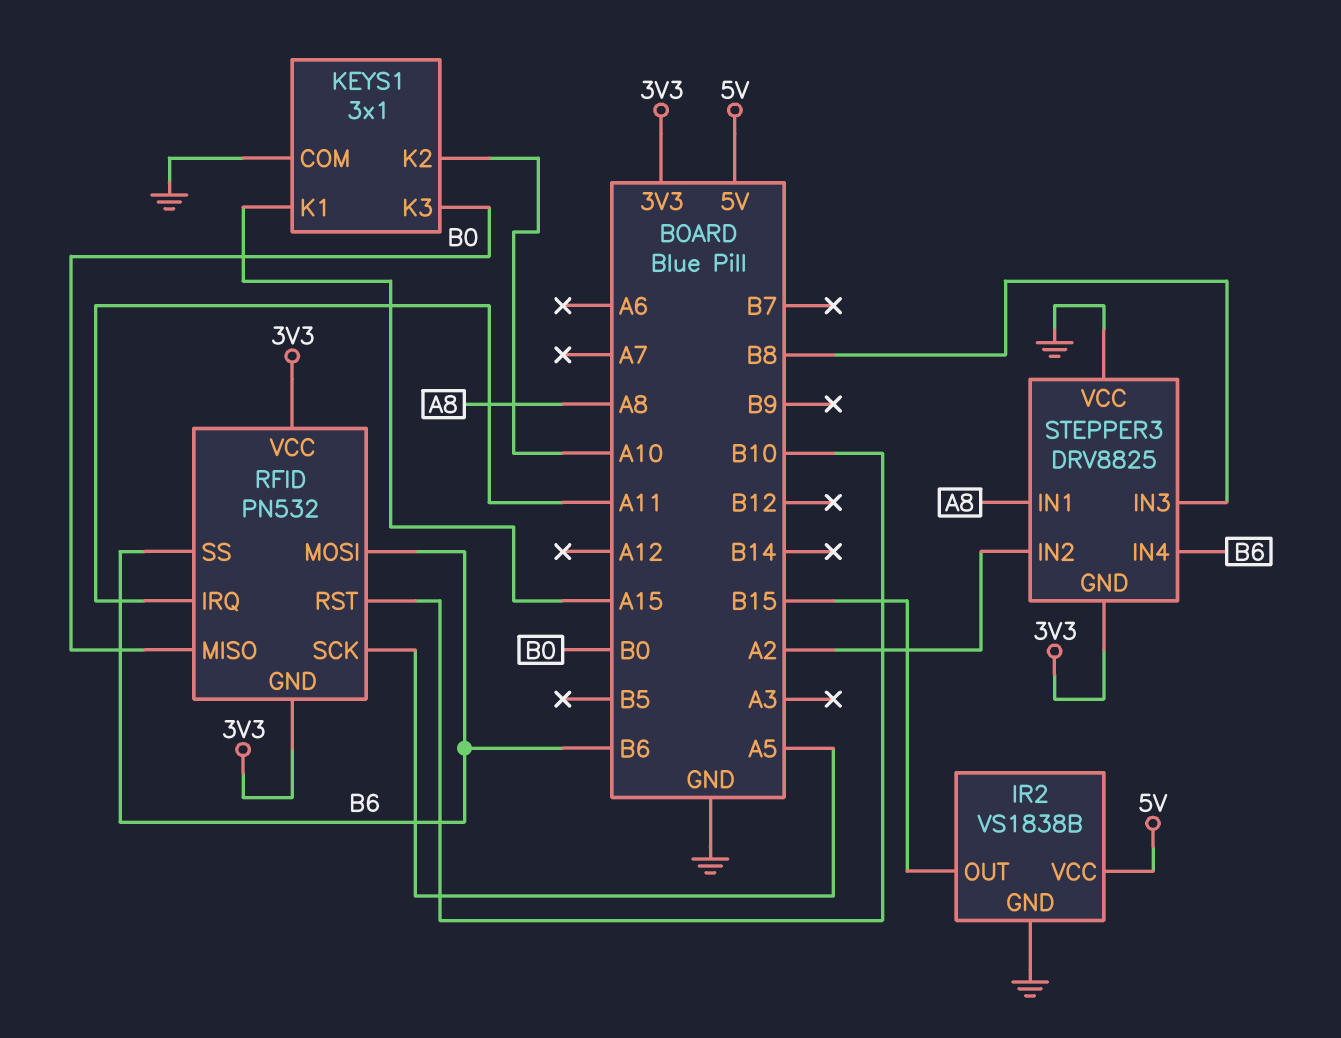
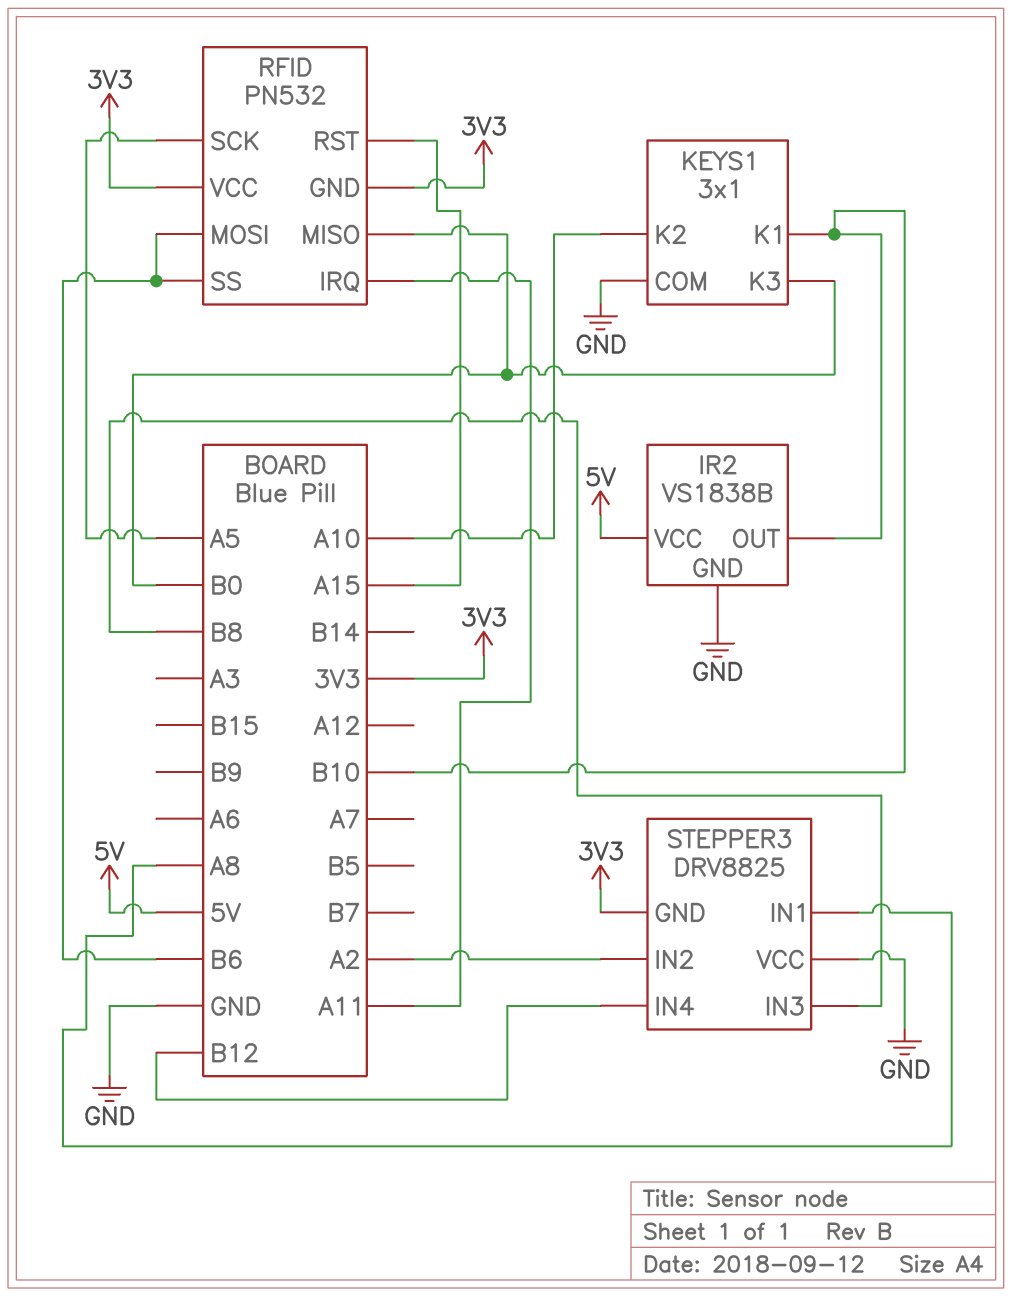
IR2 pin OUT: B15 -> B10
KEYS1 pin K1: A15 -> B10
RFID pin RST: B10 -> A15
STEPPER3 pin IN4: B6 -> B12

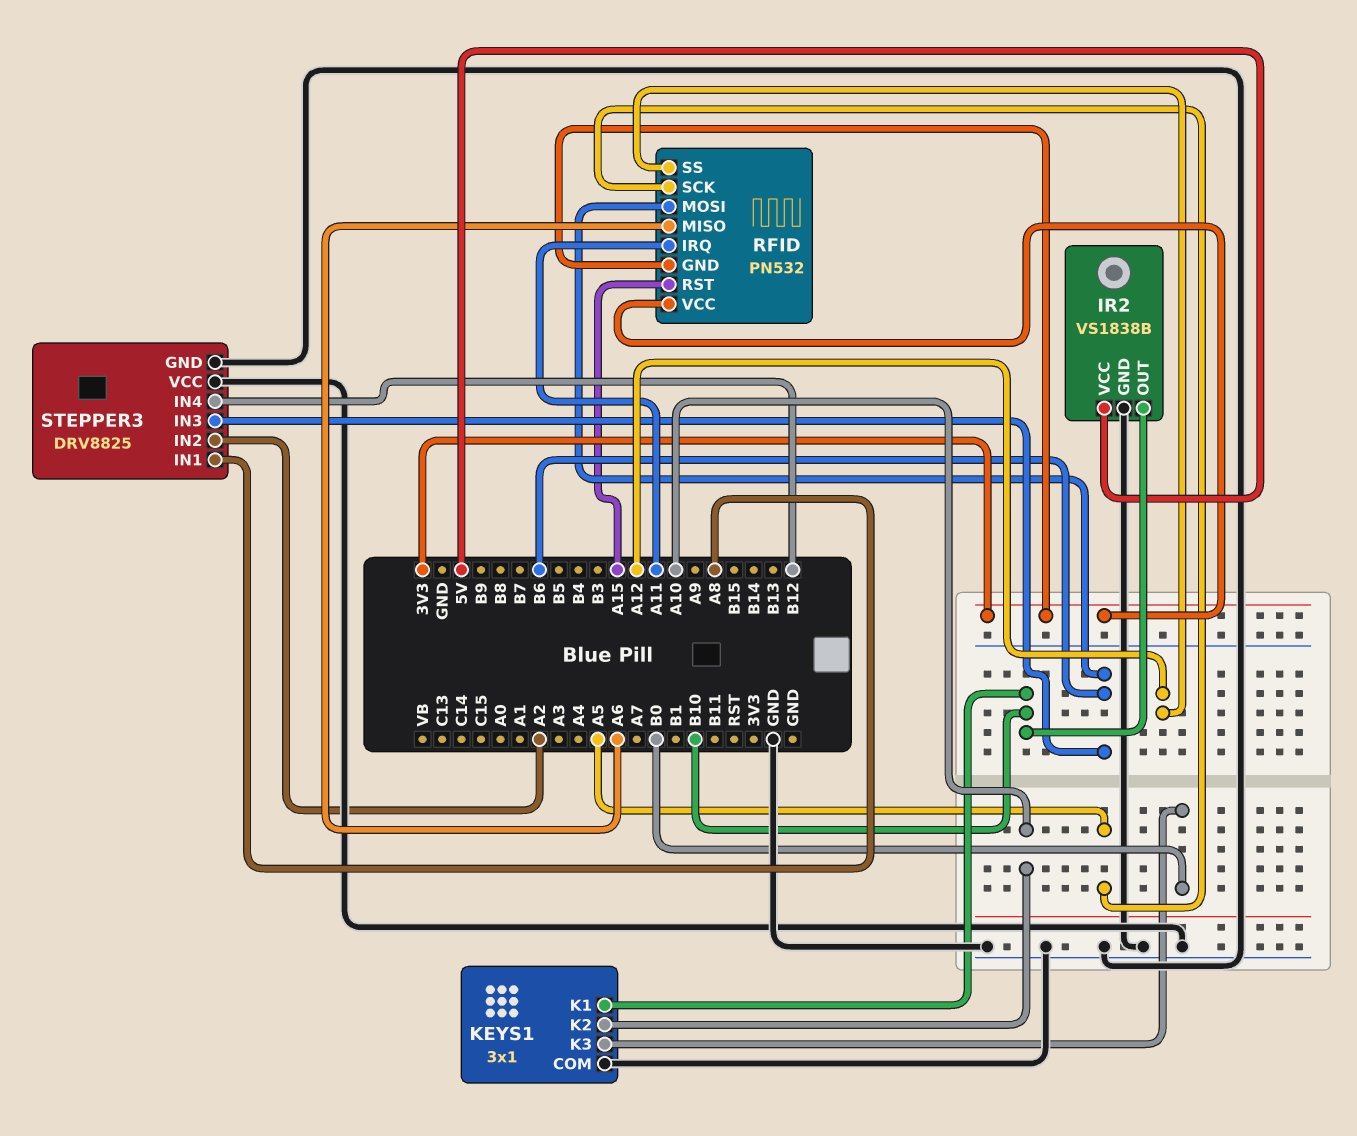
RFID pin MISO: B0 -> A6
RFID pin SS: B6 -> A12
STEPPER3 pin GND: 3V3 -> GND
STEPPER3 pin IN3: B8 -> B6

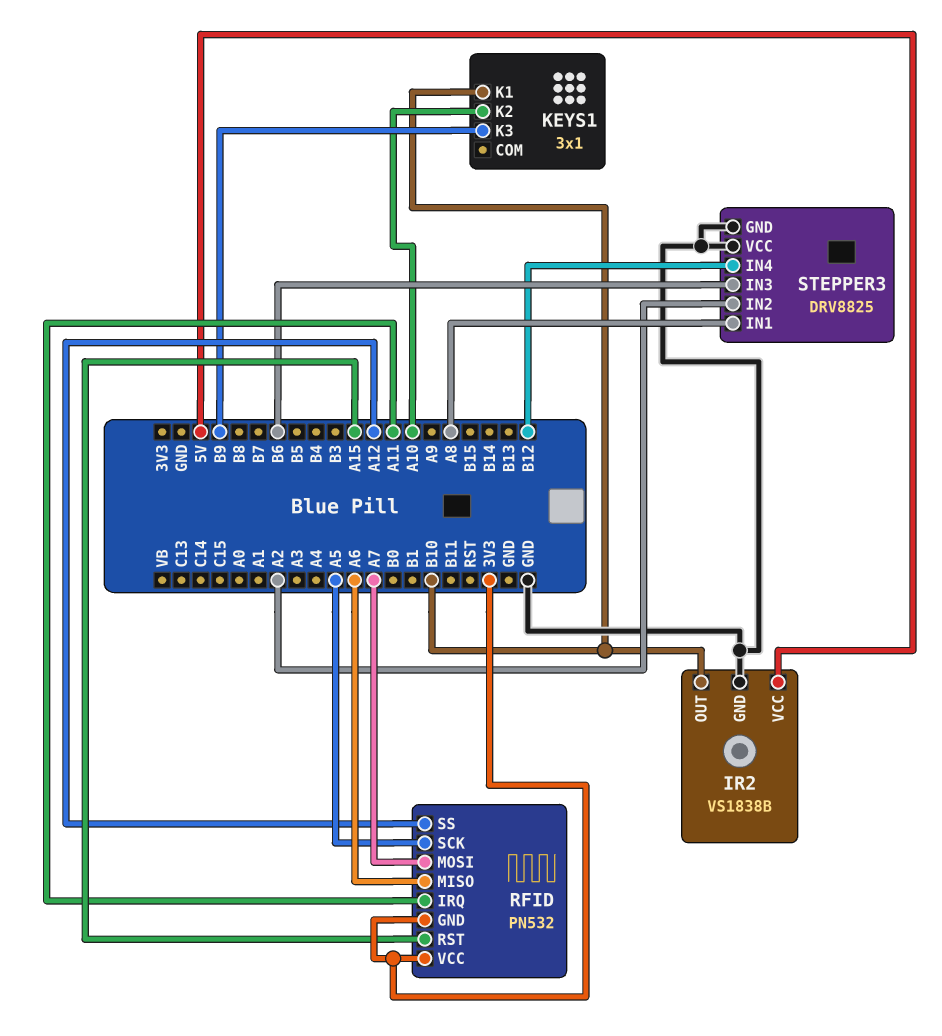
KEYS1 pin COM: GND -> none
KEYS1 pin K3: B0 -> B9
RFID pin MOSI: B6 -> A7

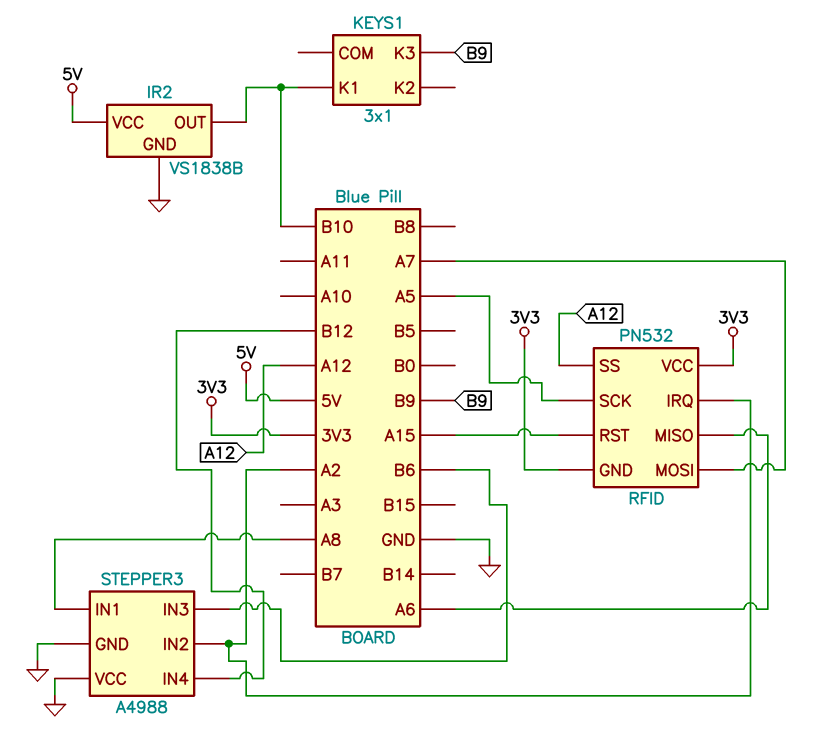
KEYS1 pin K2: A10 -> none
RFID pin IRQ: A11 -> A2
STEPPER3: DRV8825 -> A4988

